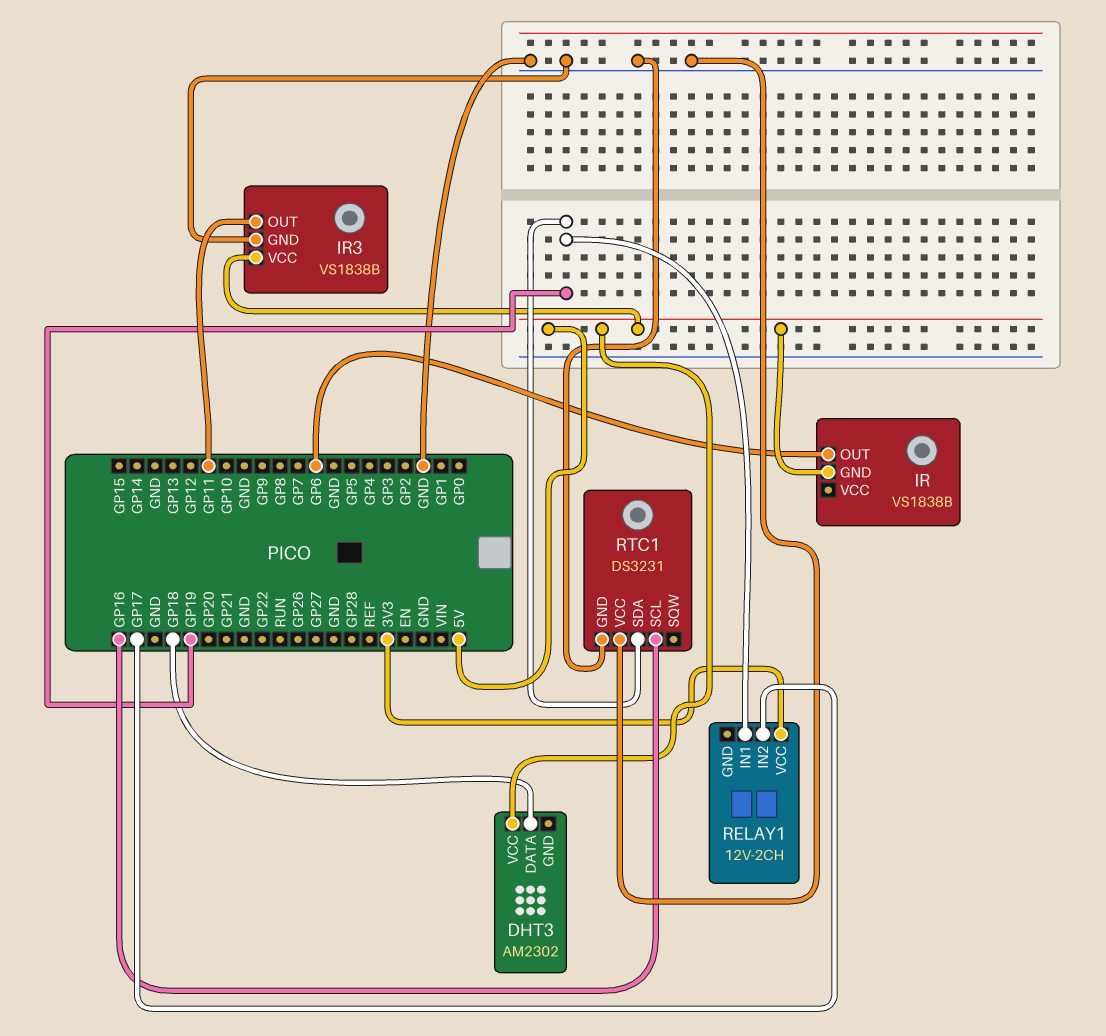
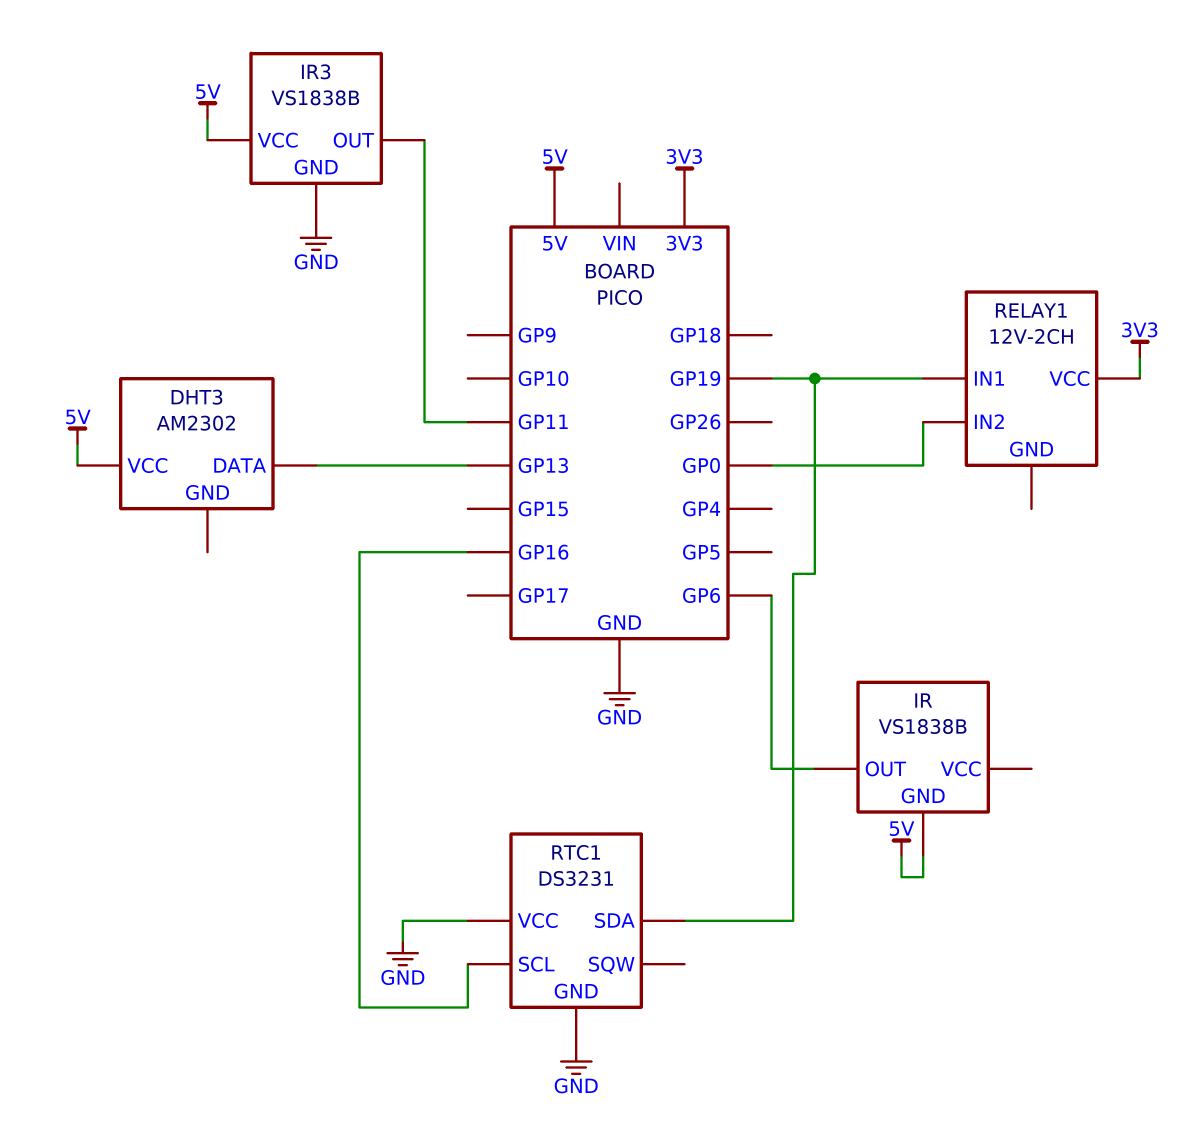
DHT3 pin DATA: GP18 -> GP13
RELAY1 pin IN2: GP17 -> GP0

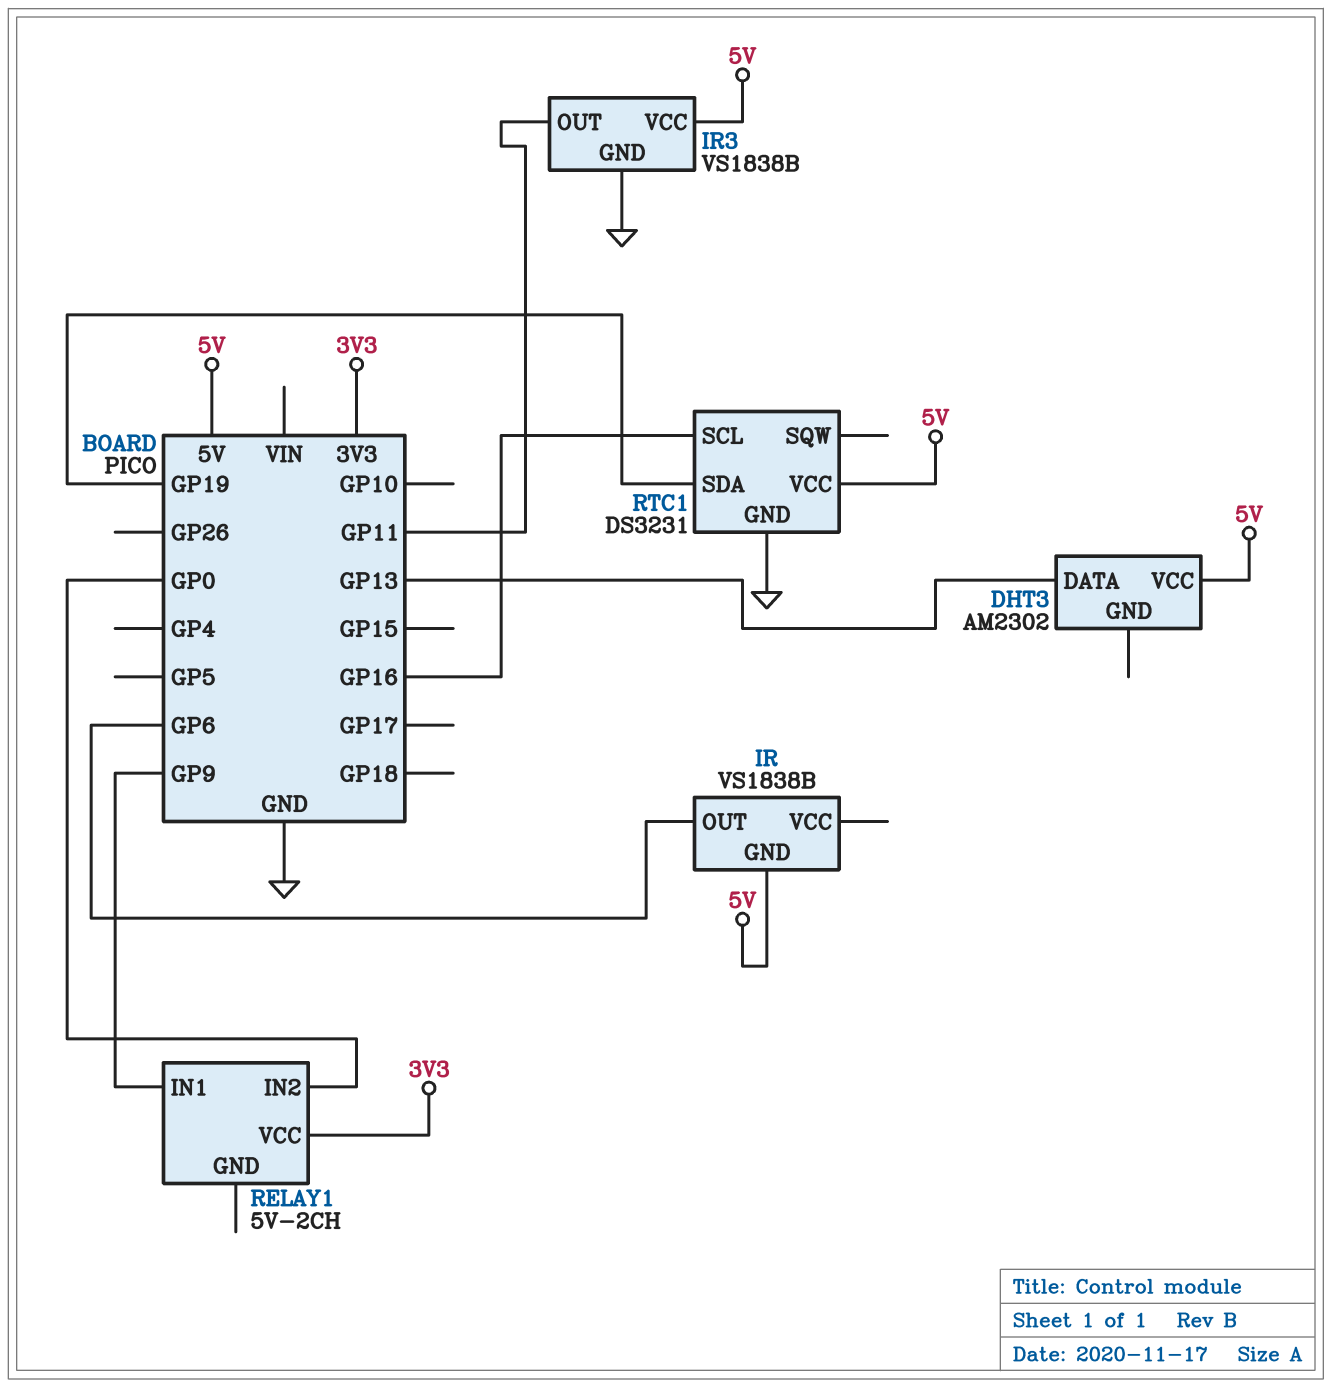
RELAY1: 12V-2CH -> 5V-2CH
RELAY1 pin IN1: GP19 -> GP9
RTC1 pin VCC: GND -> 5V

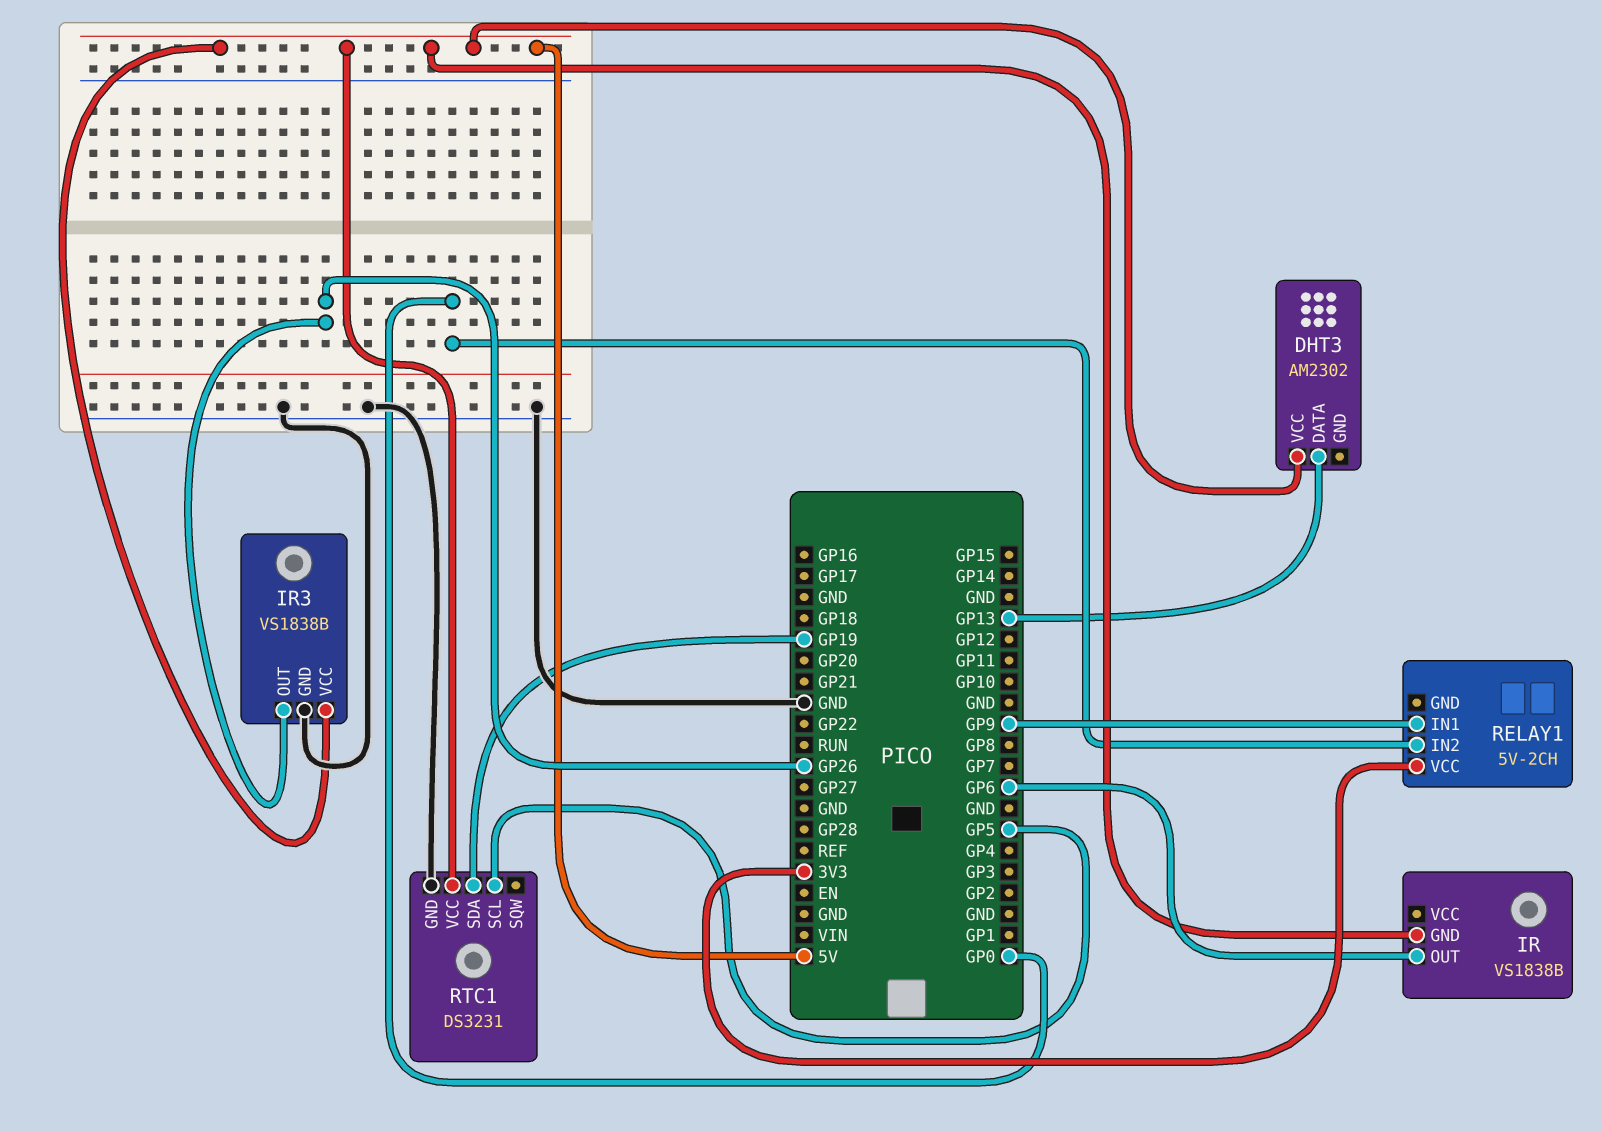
IR3 pin OUT: GP11 -> GP26
RTC1 pin SCL: GP16 -> GP5

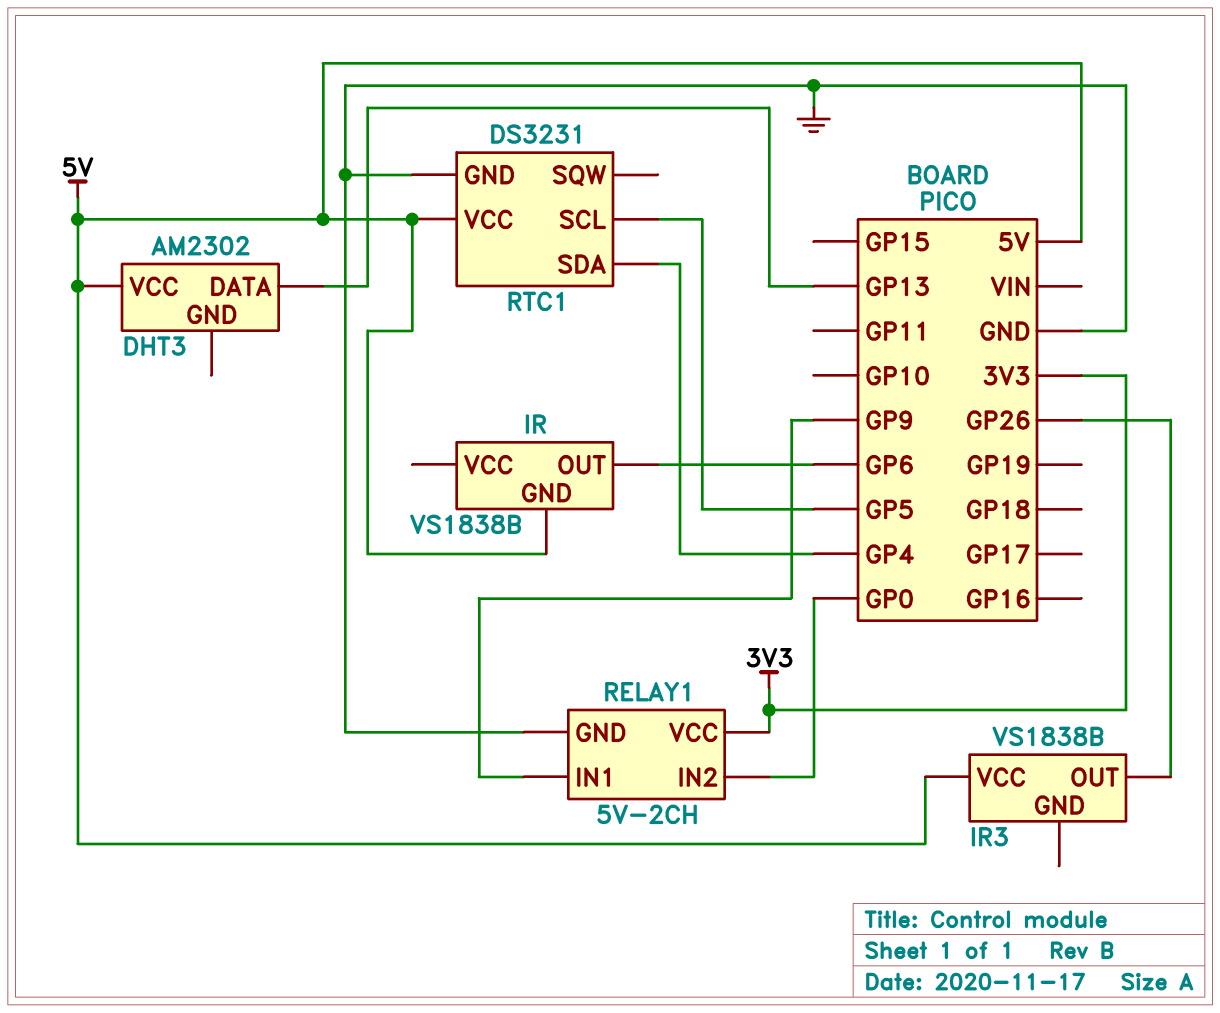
IR3 pin GND: GND -> none
RELAY1 pin GND: none -> GND
RTC1 pin SDA: GP19 -> GP4

